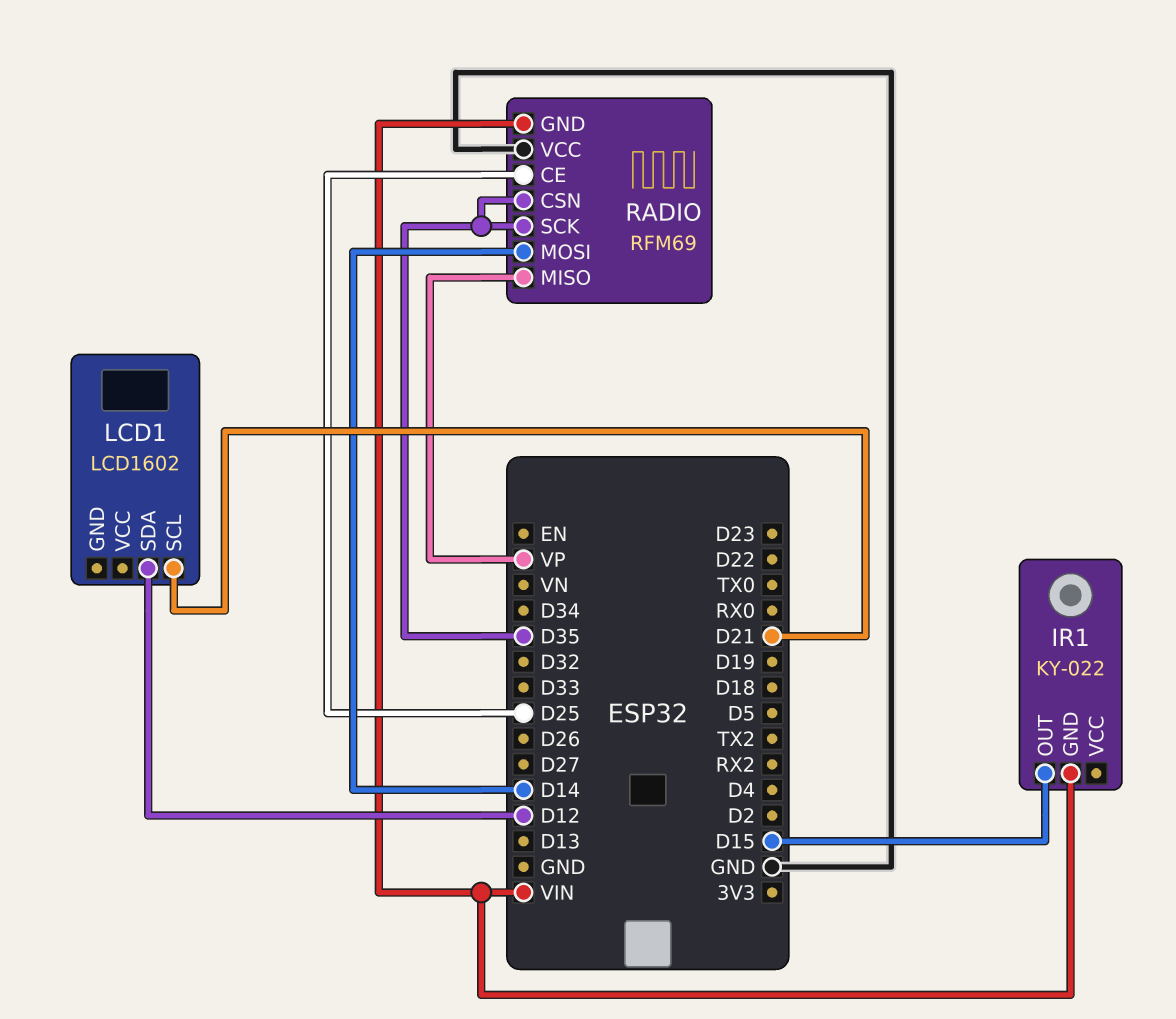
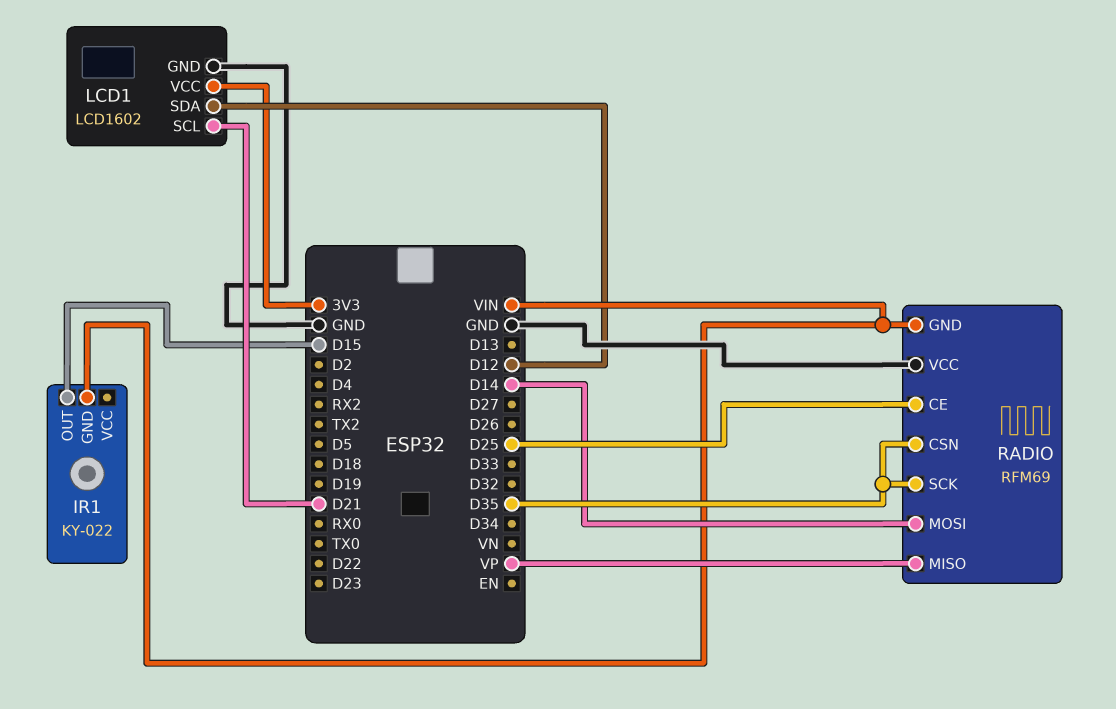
LCD1 pin GND: none -> GND
LCD1 pin VCC: none -> 3V3

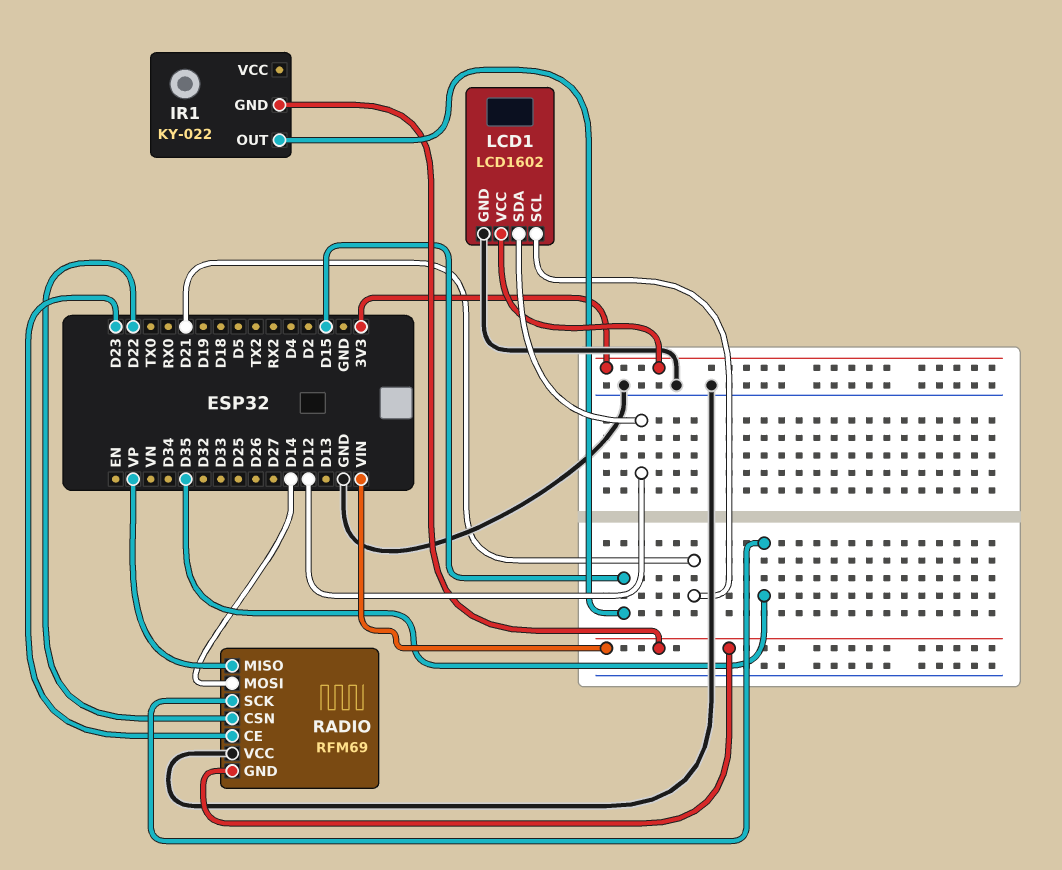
RADIO pin CE: D25 -> D23
RADIO pin CSN: D35 -> D22

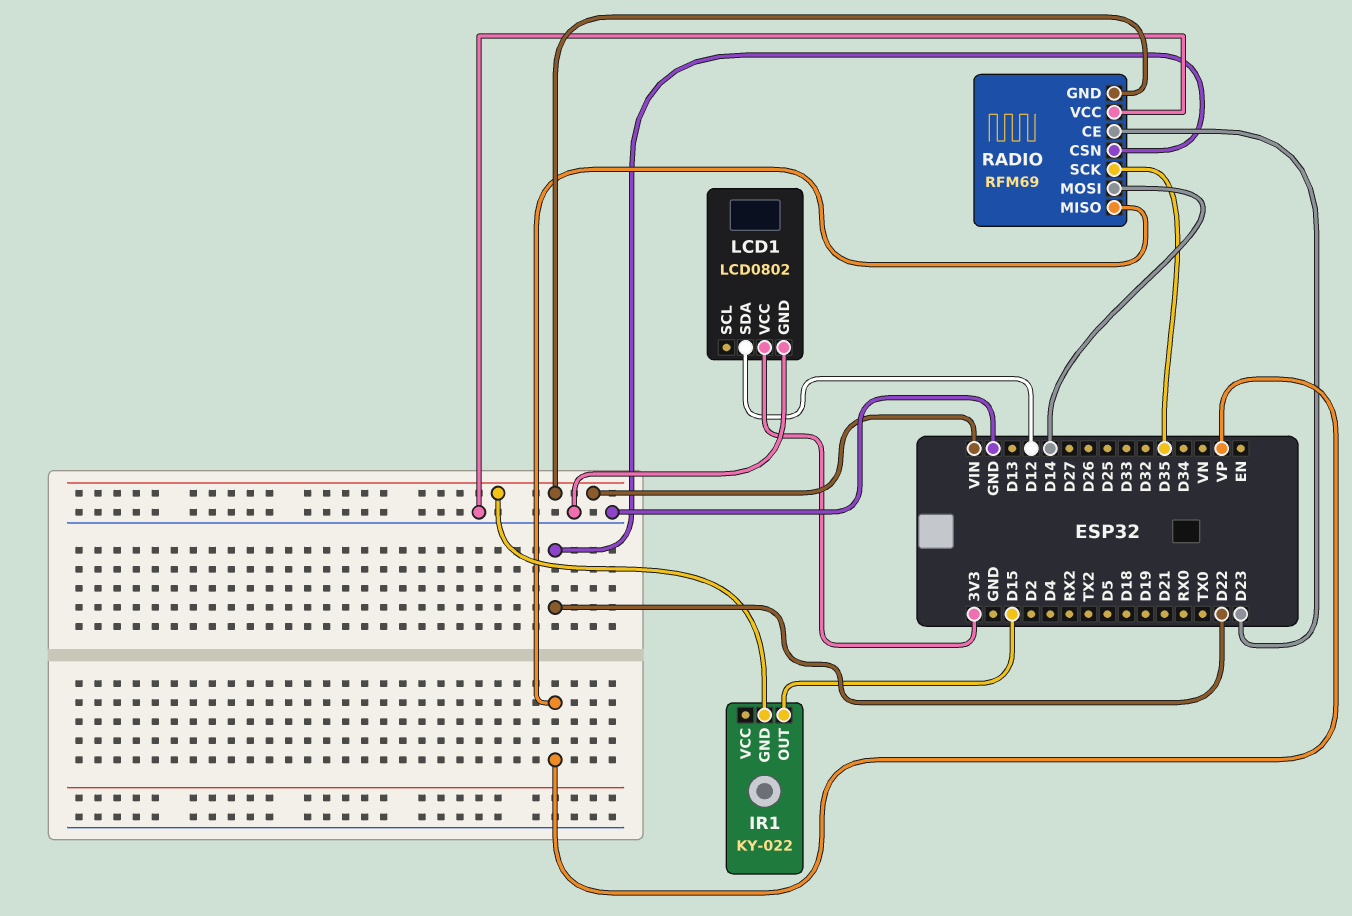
LCD1: LCD1602 -> LCD0802
LCD1 pin SCL: D21 -> none

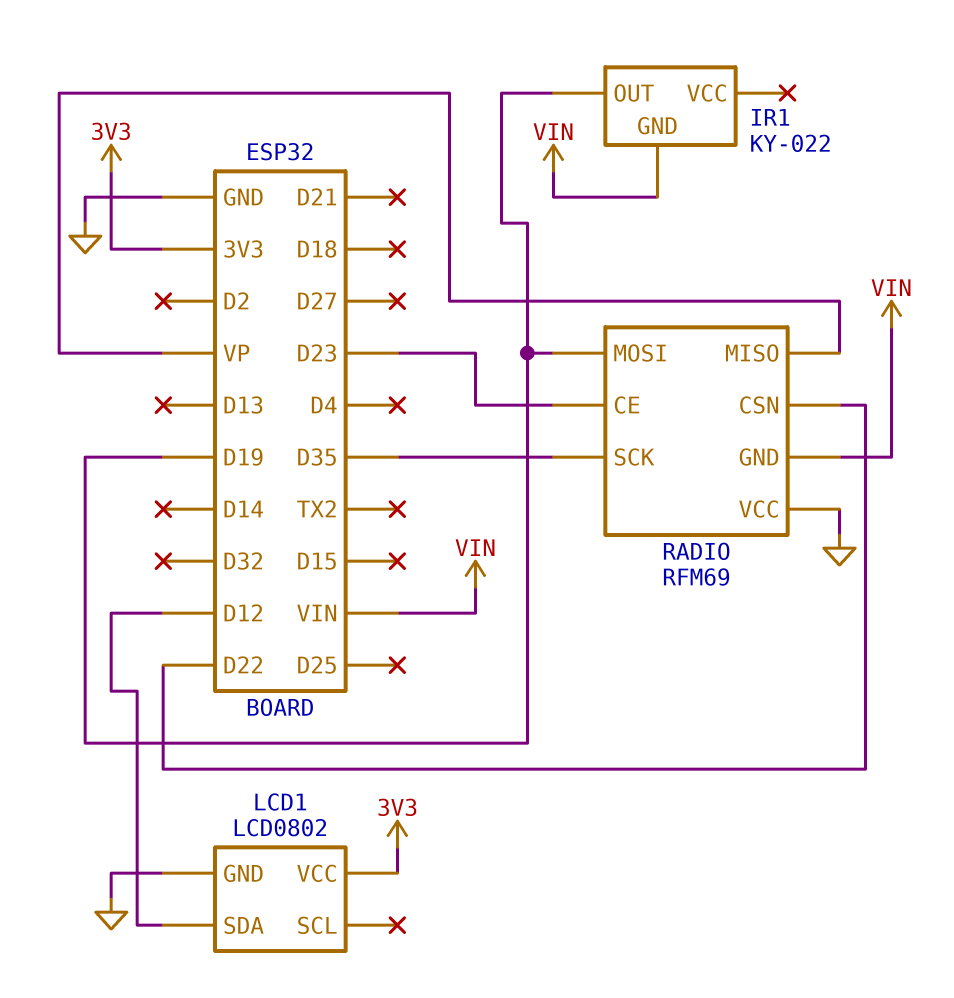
IR1 pin OUT: D15 -> D19
RADIO pin MOSI: D14 -> D19

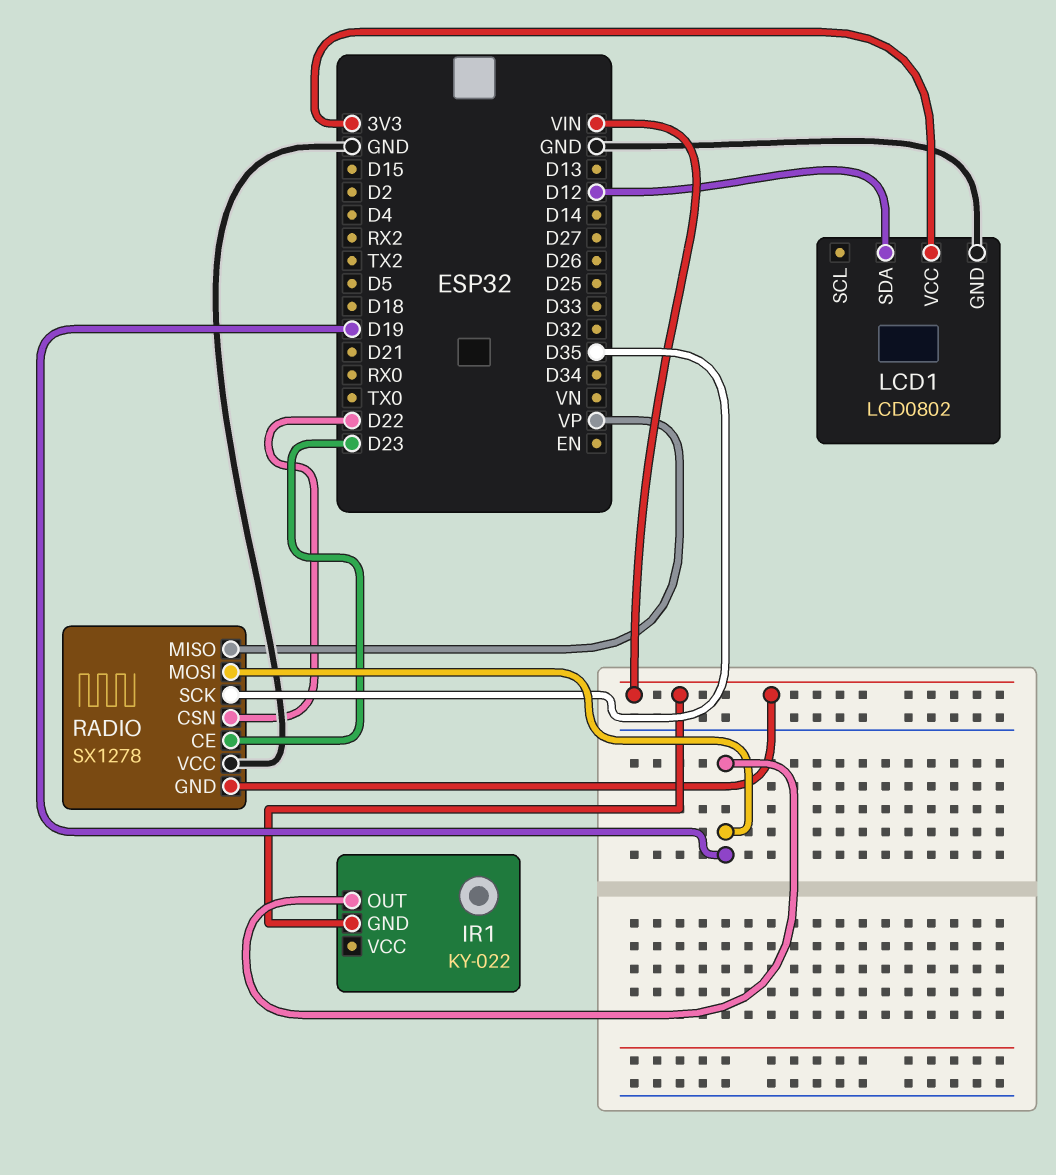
RADIO: RFM69 -> SX1278

